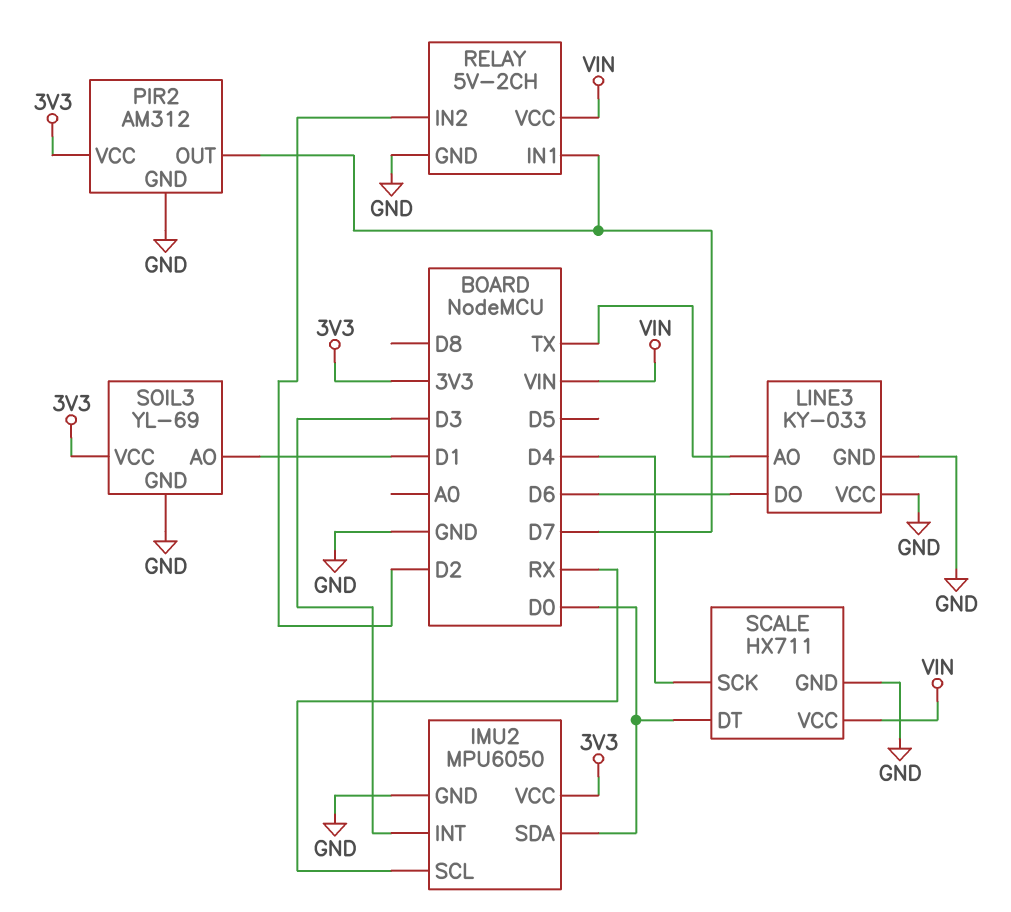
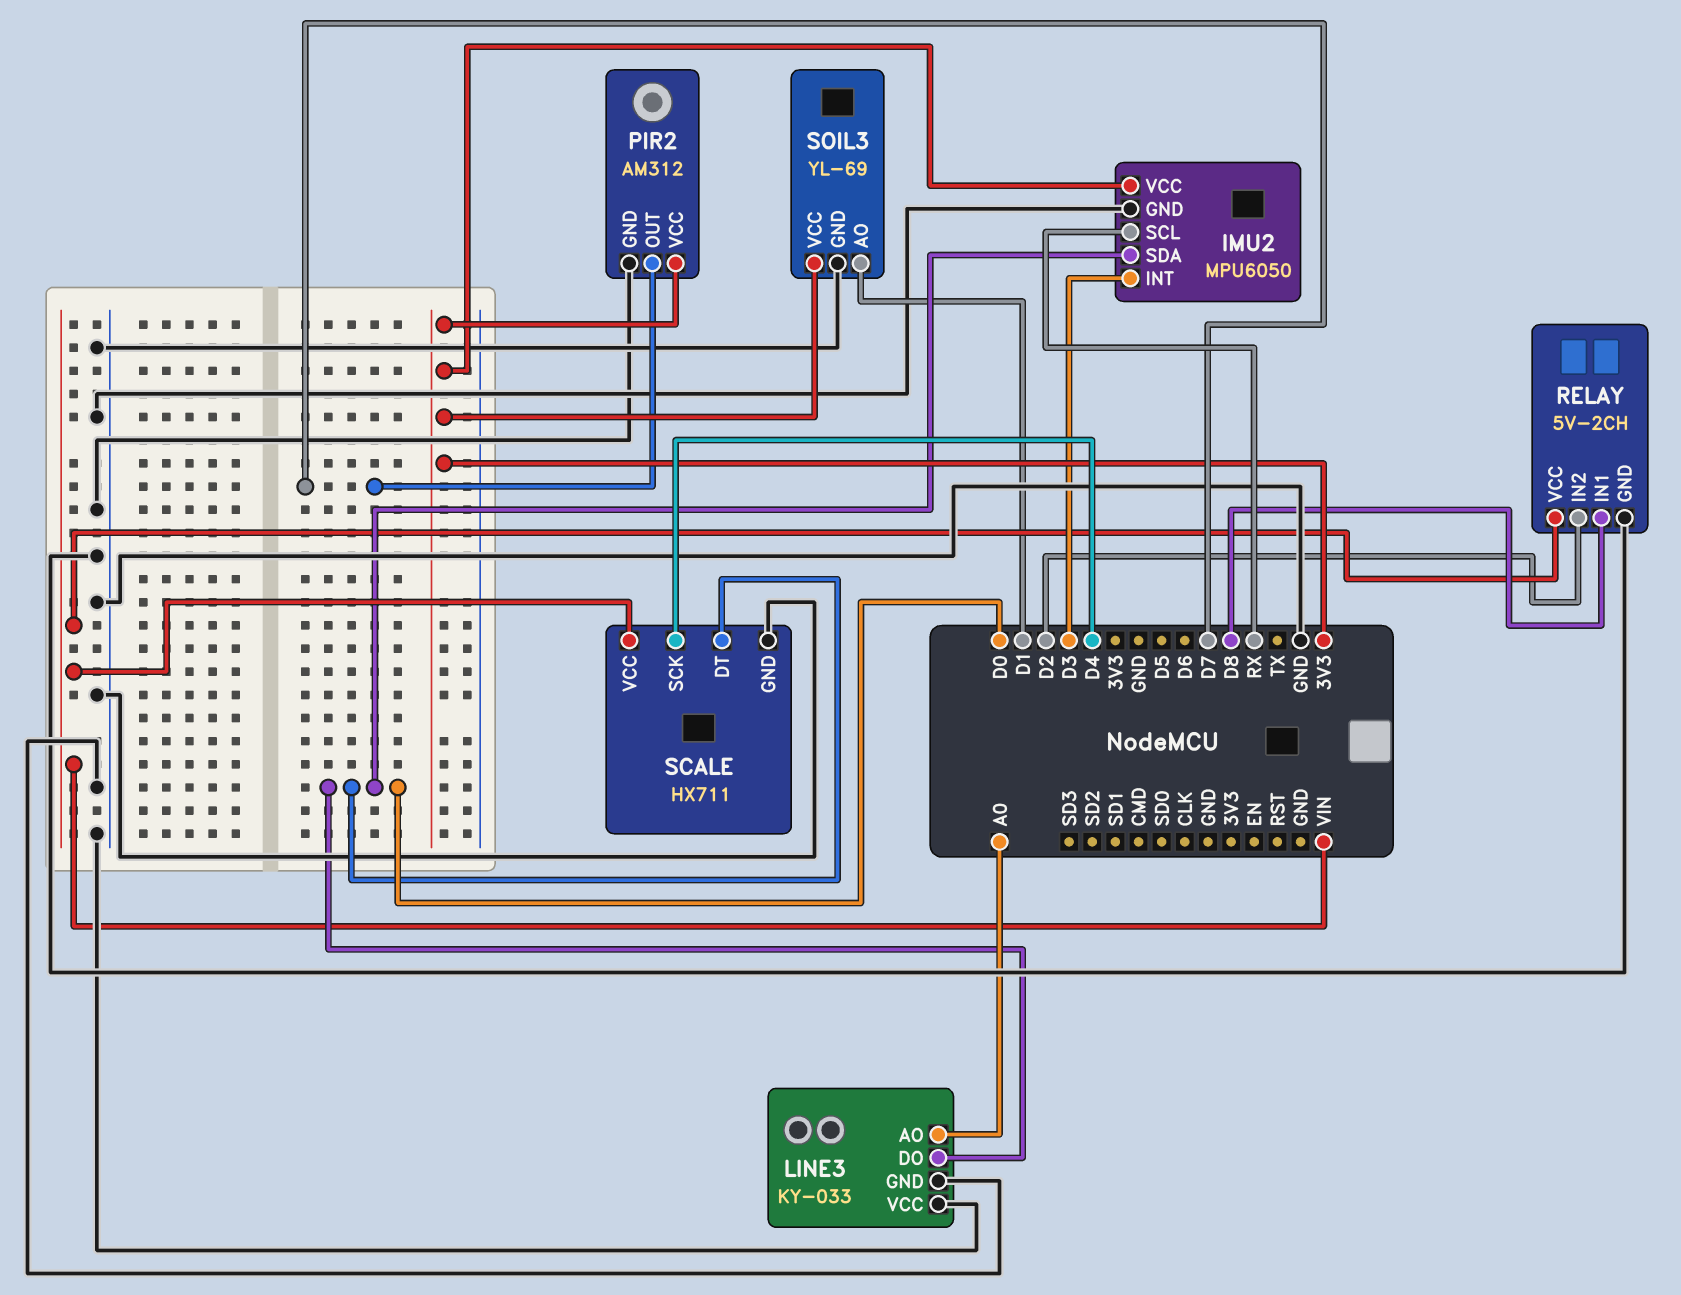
LINE3 pin AO: TX -> A0
LINE3 pin DO: D6 -> D0
RELAY pin IN1: D7 -> D8

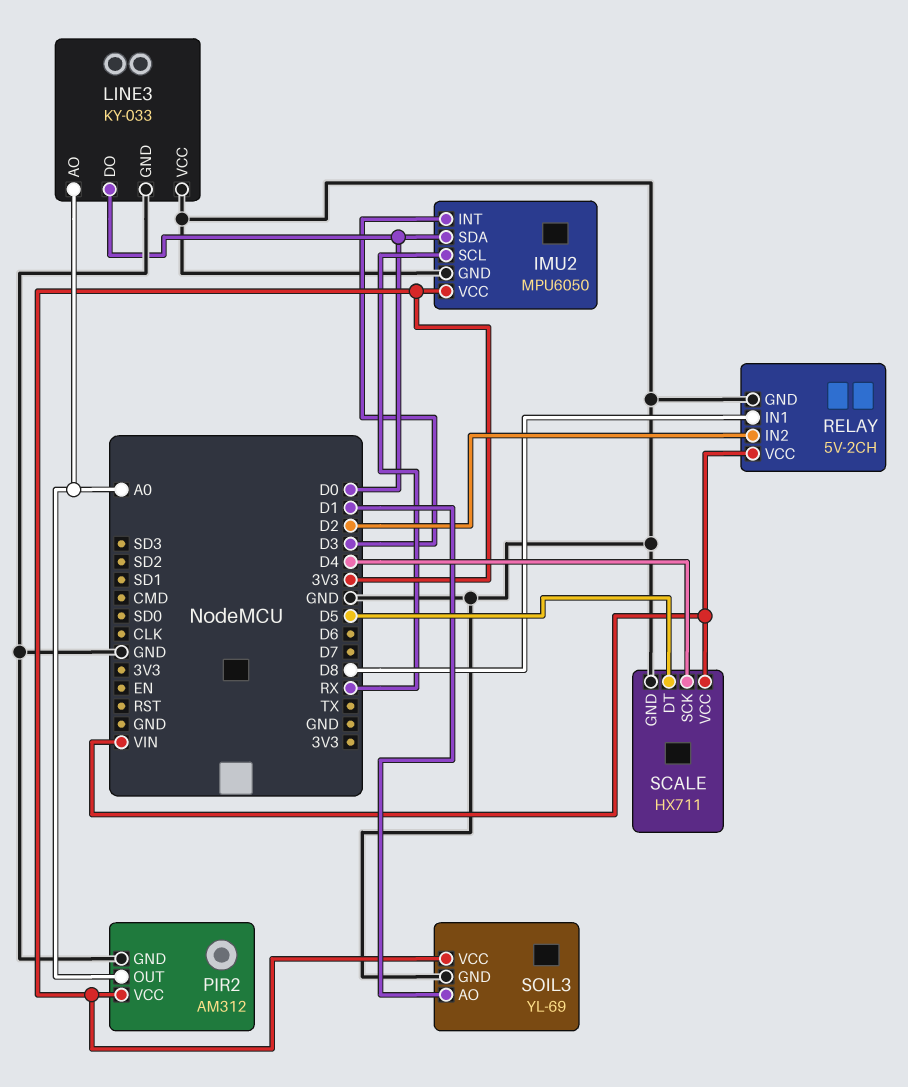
PIR2 pin OUT: D7 -> A0
SCALE pin DT: D0 -> D5

